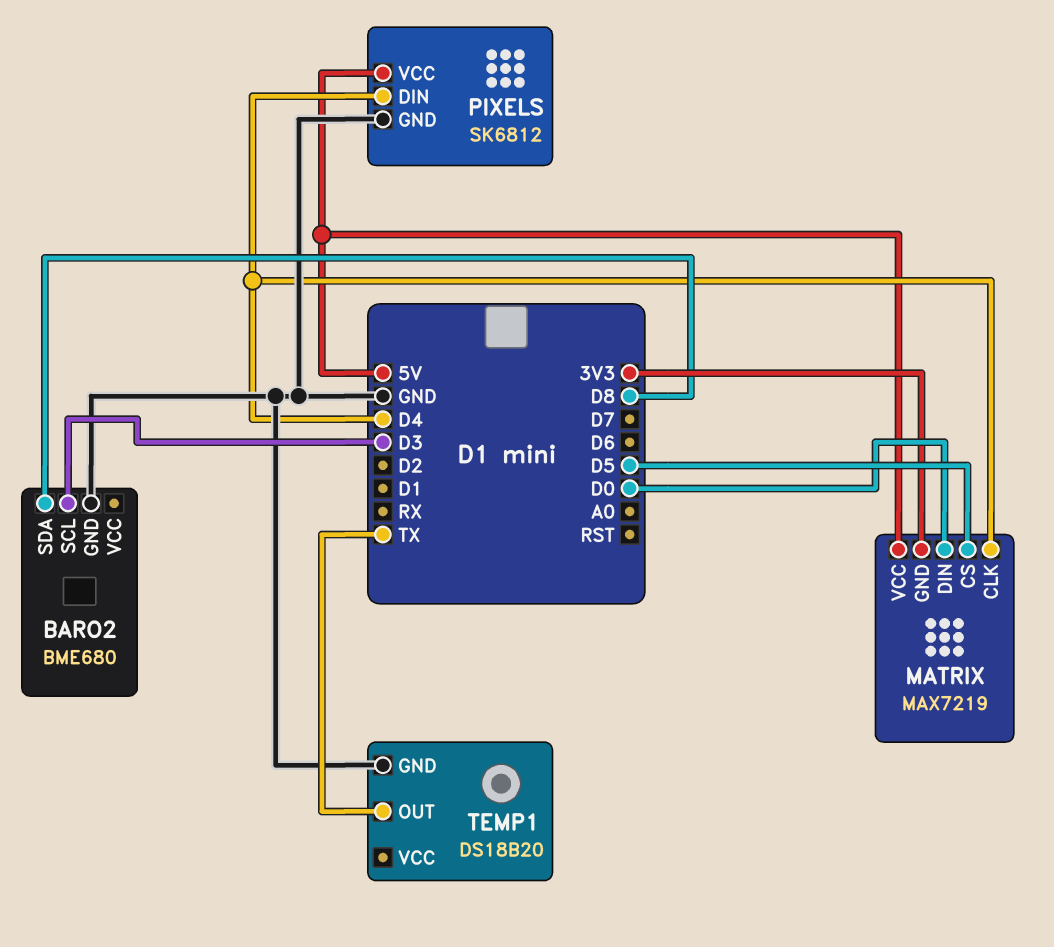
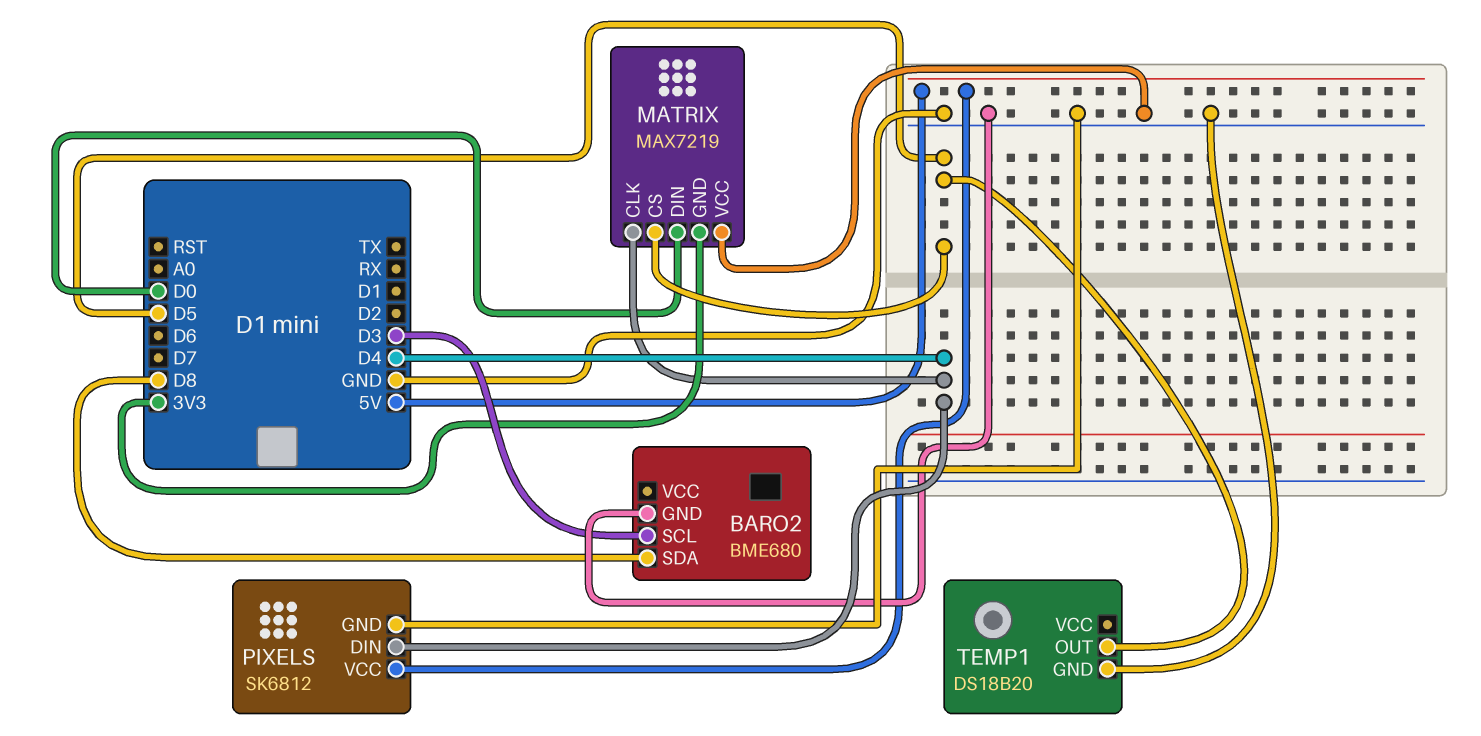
MATRIX pin VCC: 5V -> GND
TEMP1 pin OUT: TX -> D5

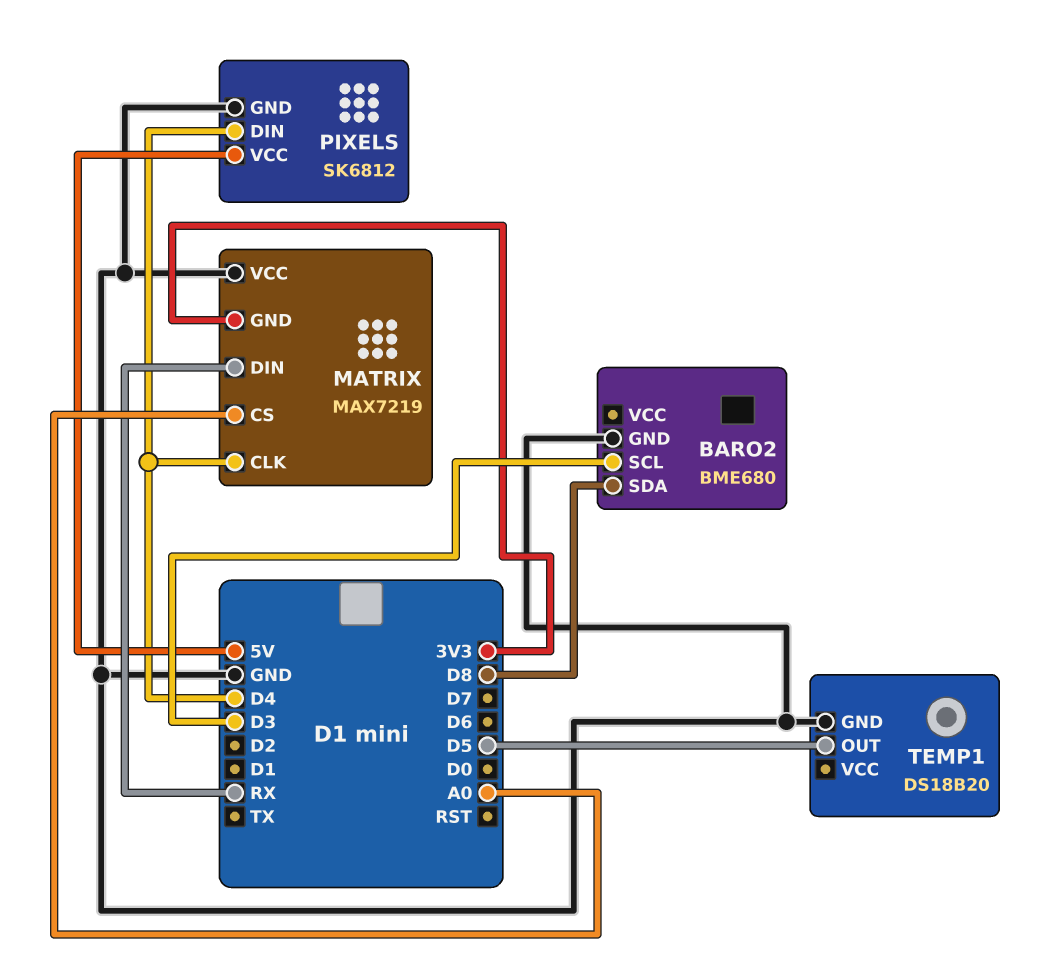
MATRIX pin CS: D5 -> A0
MATRIX pin DIN: D0 -> RX

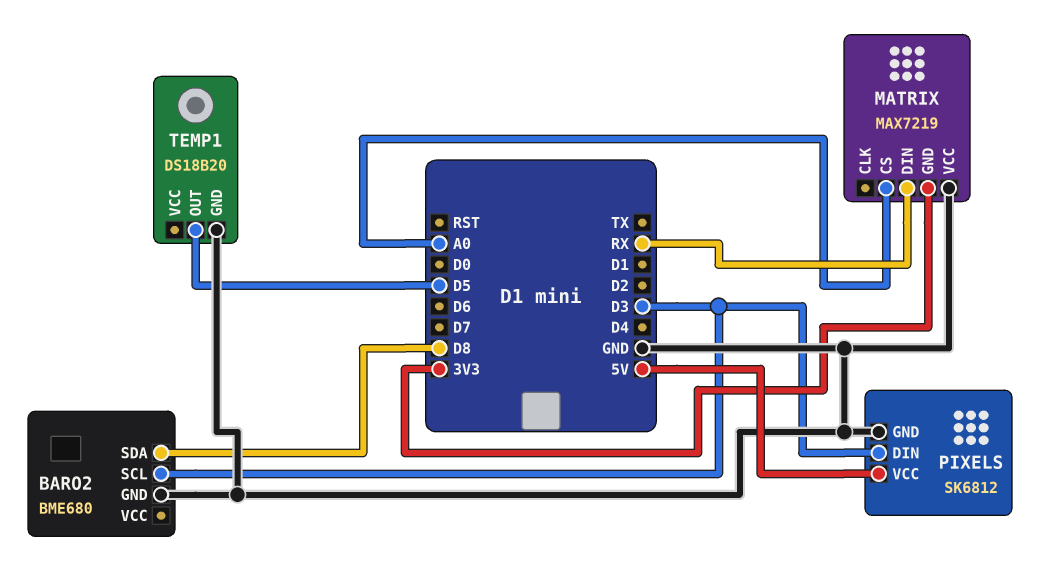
MATRIX pin CLK: D4 -> none
PIXELS pin DIN: D4 -> D3

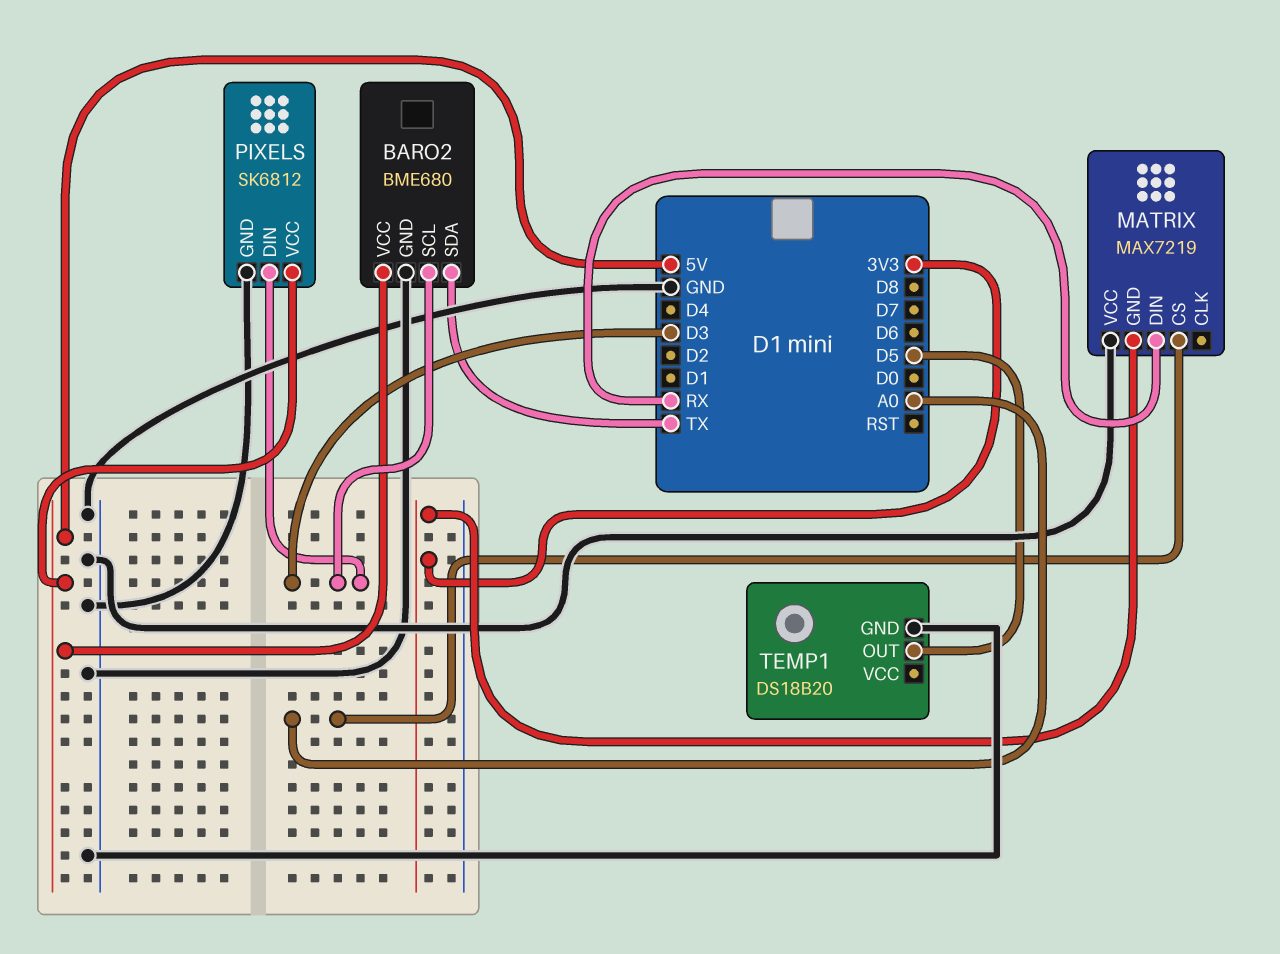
BARO2 pin SDA: D8 -> TX
BARO2 pin VCC: none -> 5V

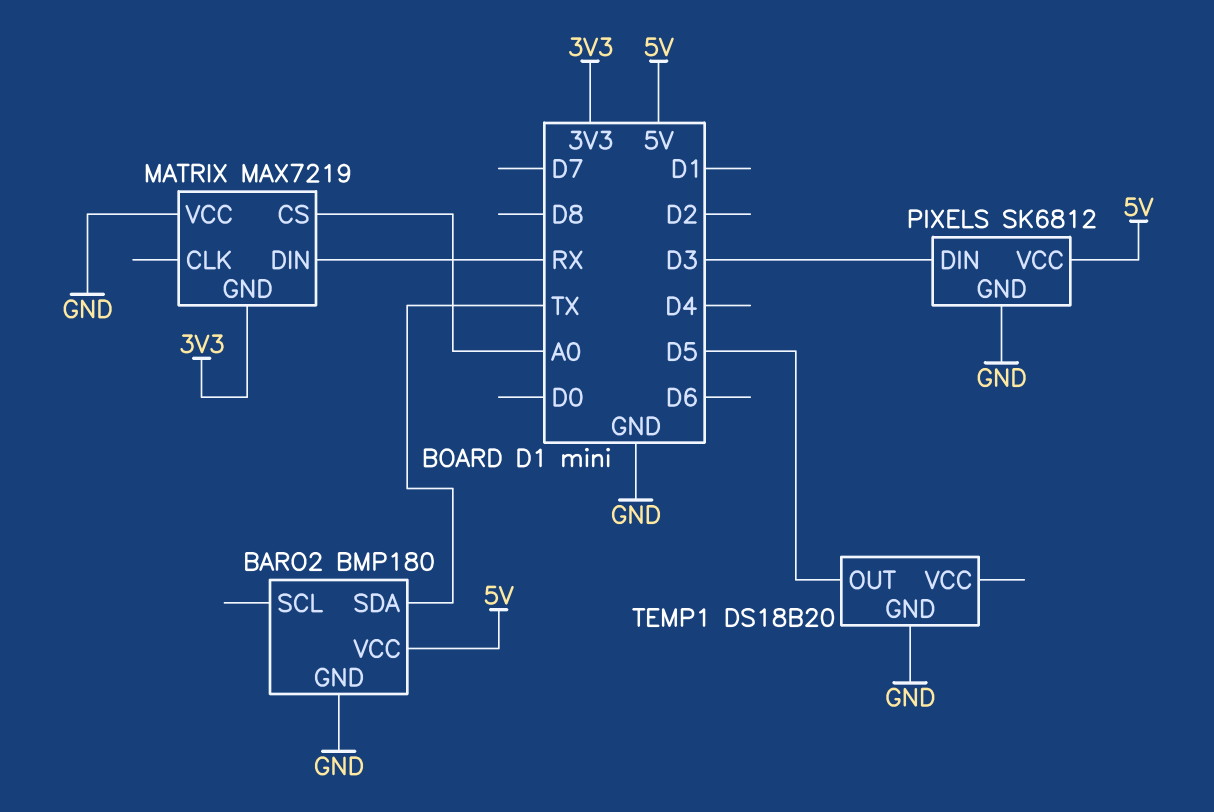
BARO2: BME680 -> BMP180
BARO2 pin SCL: D3 -> none

